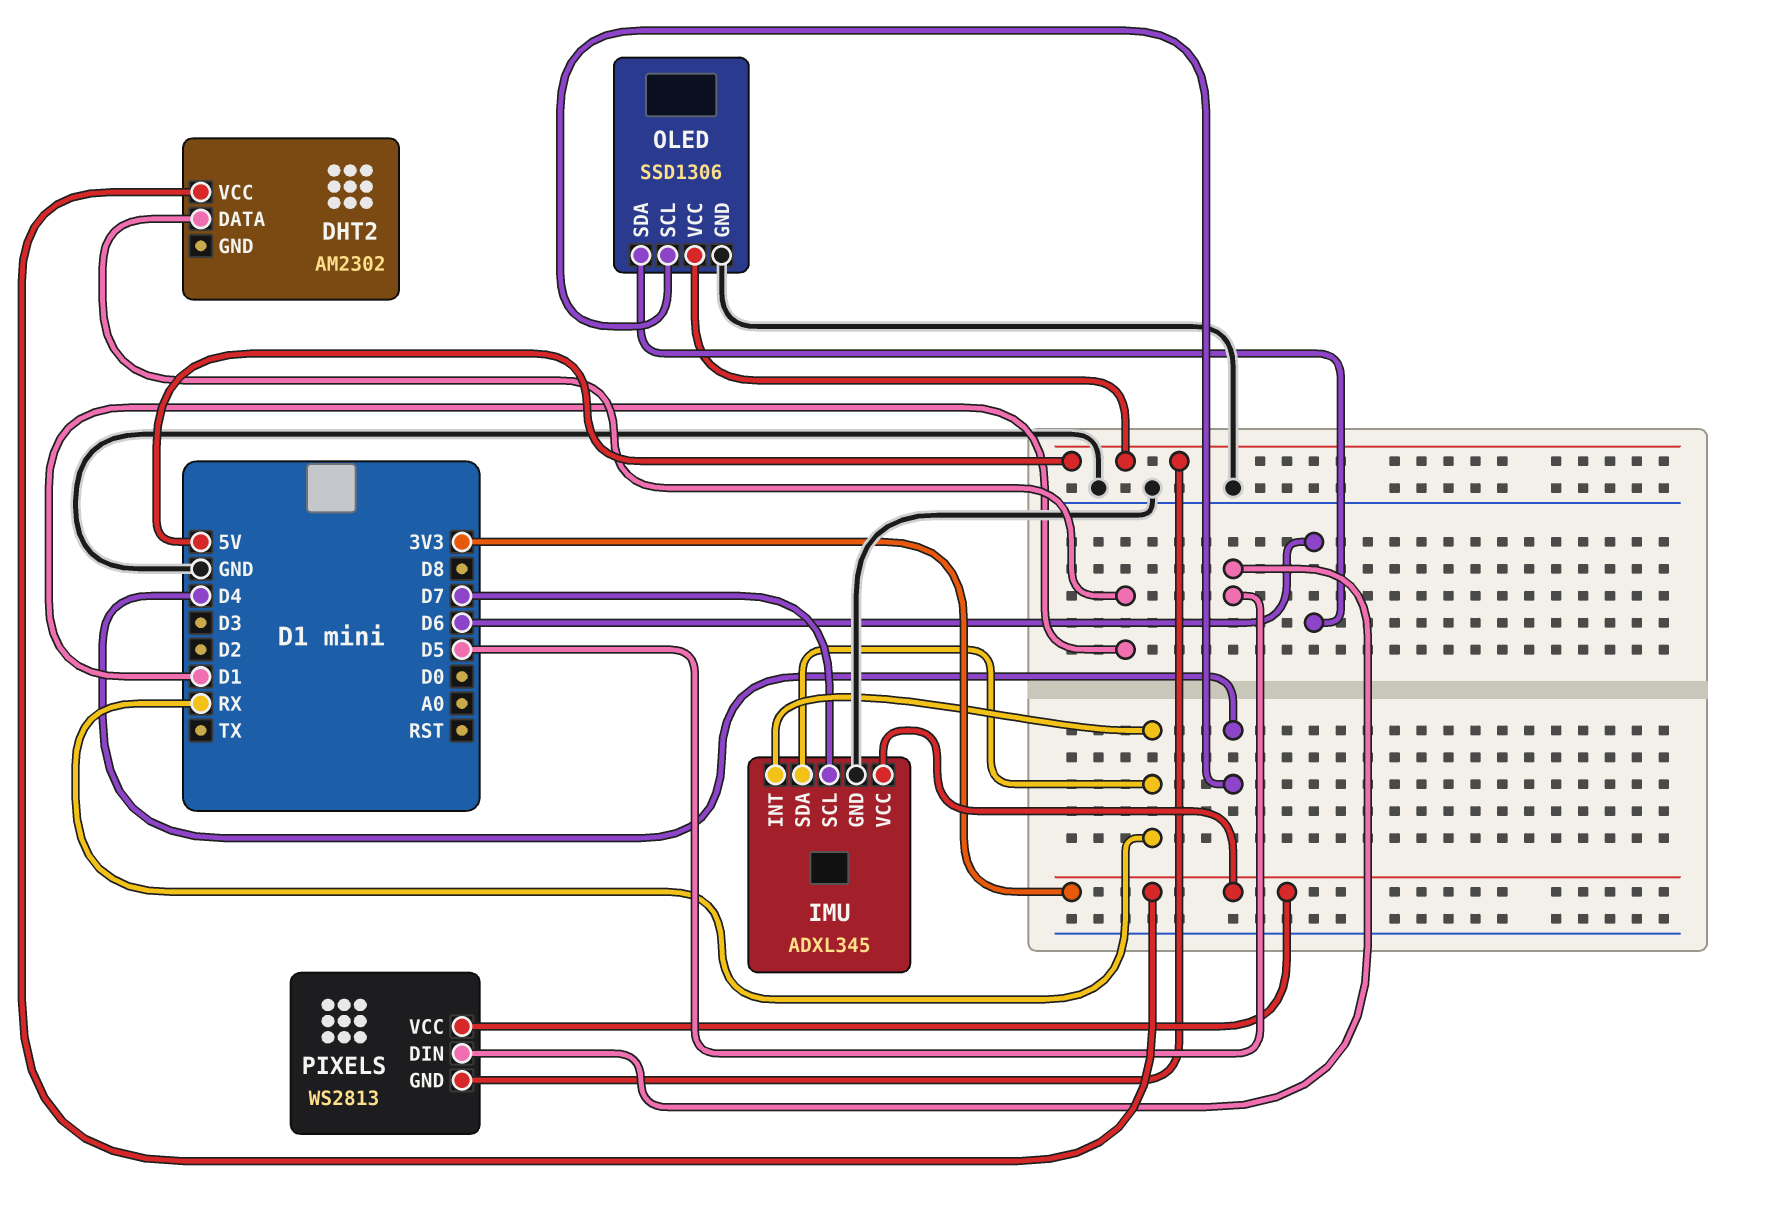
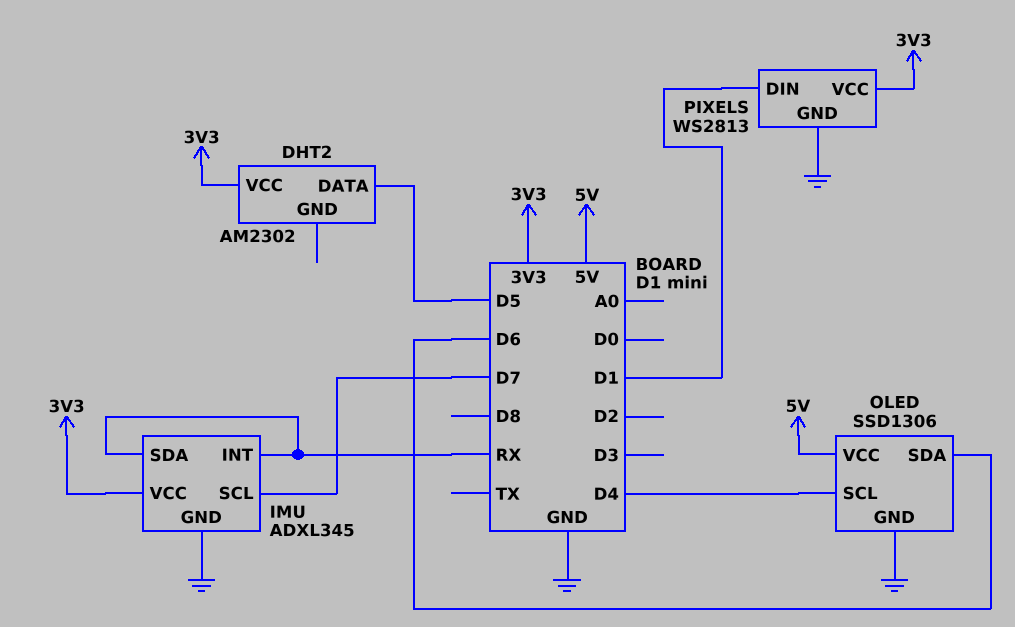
DHT2 pin DATA: D1 -> D5
PIXELS pin DIN: D5 -> D1
PIXELS pin GND: 5V -> GND

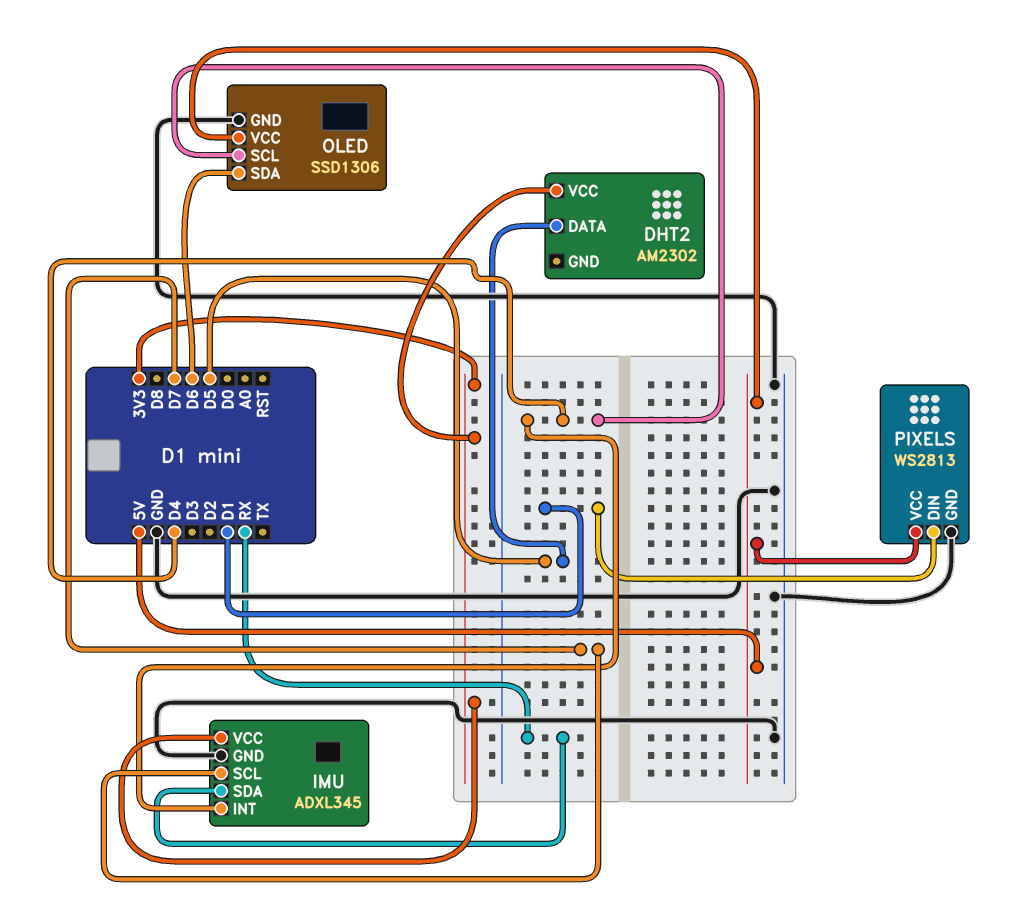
IMU pin INT: RX -> D4
PIXELS pin VCC: 3V3 -> 5V

